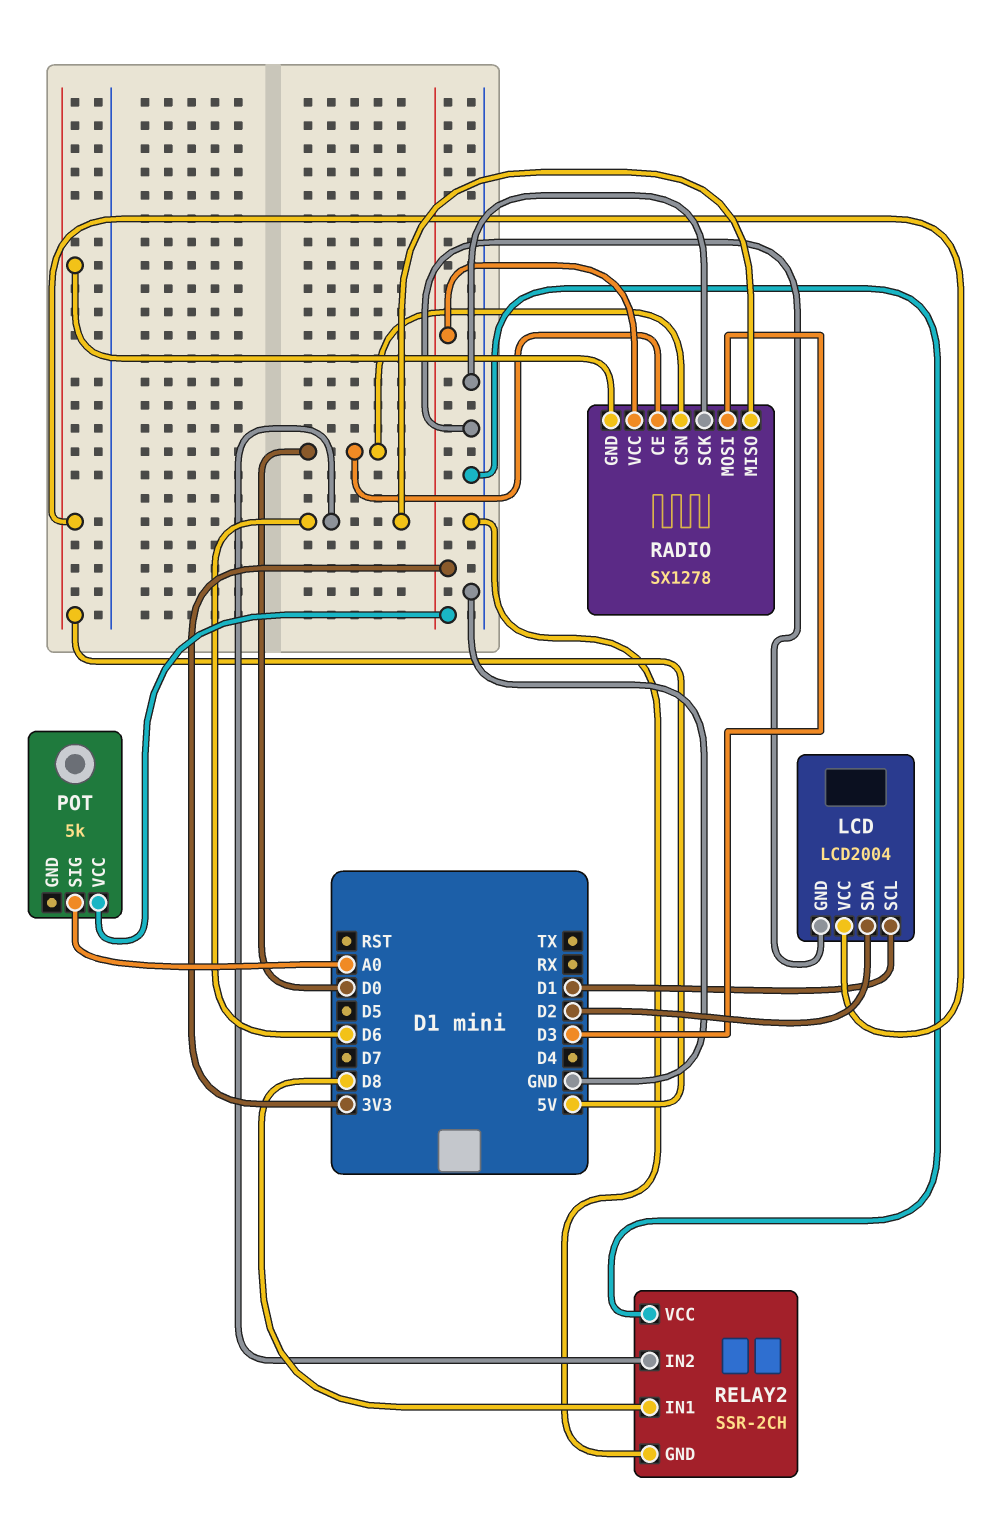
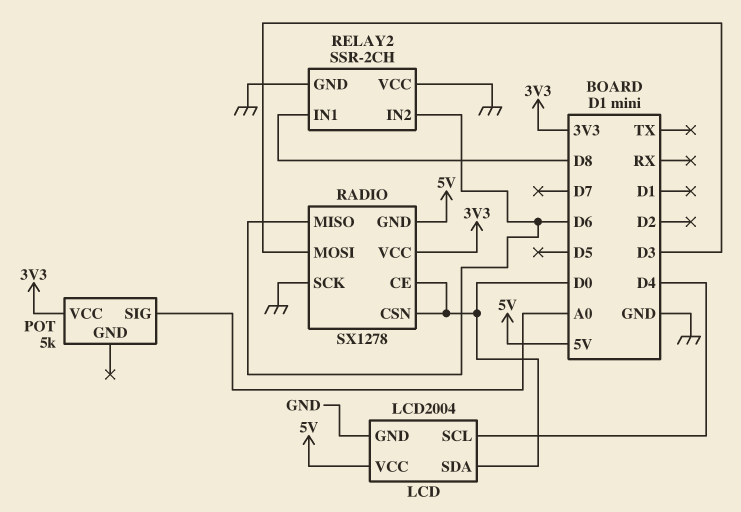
LCD pin SCL: D1 -> D4
LCD pin SDA: D2 -> D0

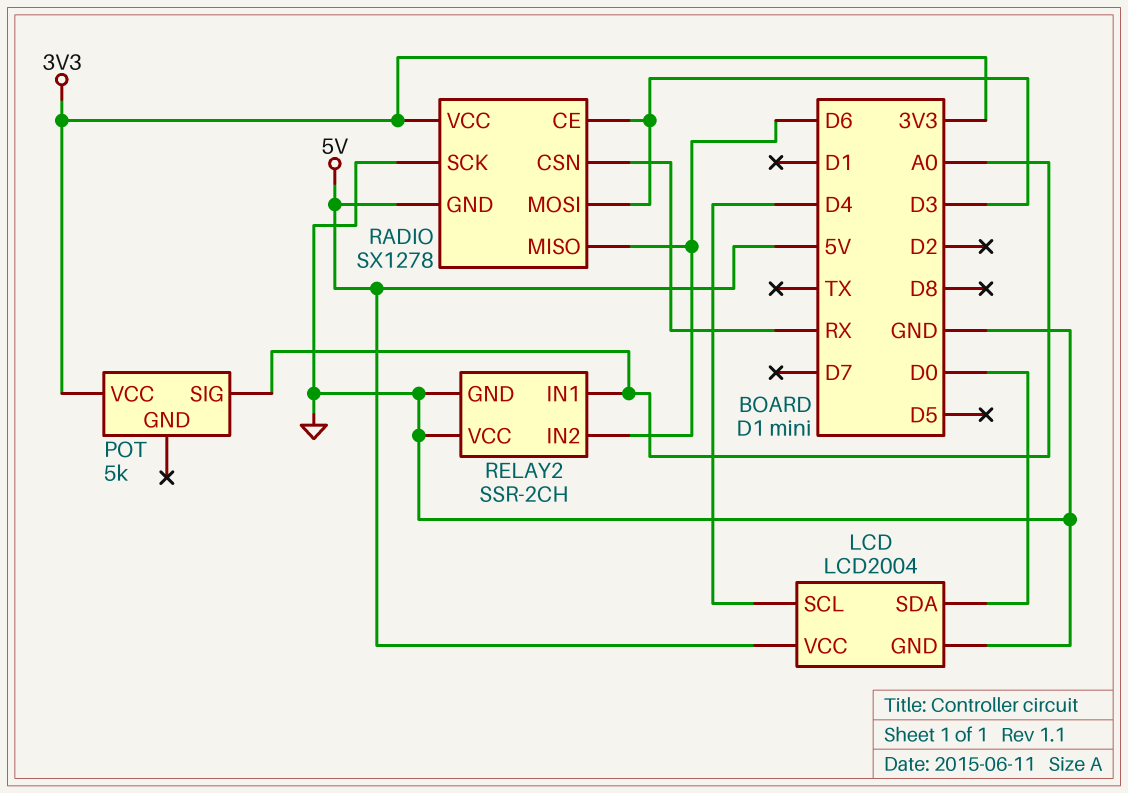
RADIO pin CE: D0 -> D3
RADIO pin CSN: D0 -> RX
RELAY2 pin IN1: D8 -> A0

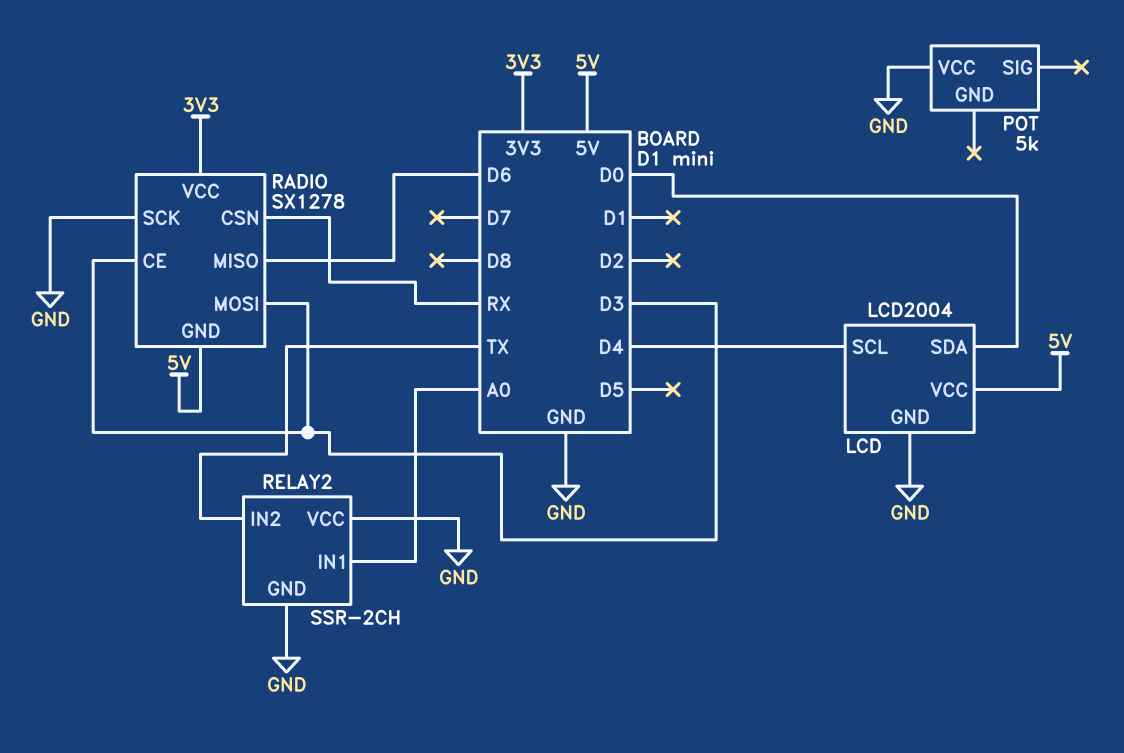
POT pin SIG: A0 -> none
POT pin VCC: 3V3 -> GND
RELAY2 pin IN2: D6 -> TX

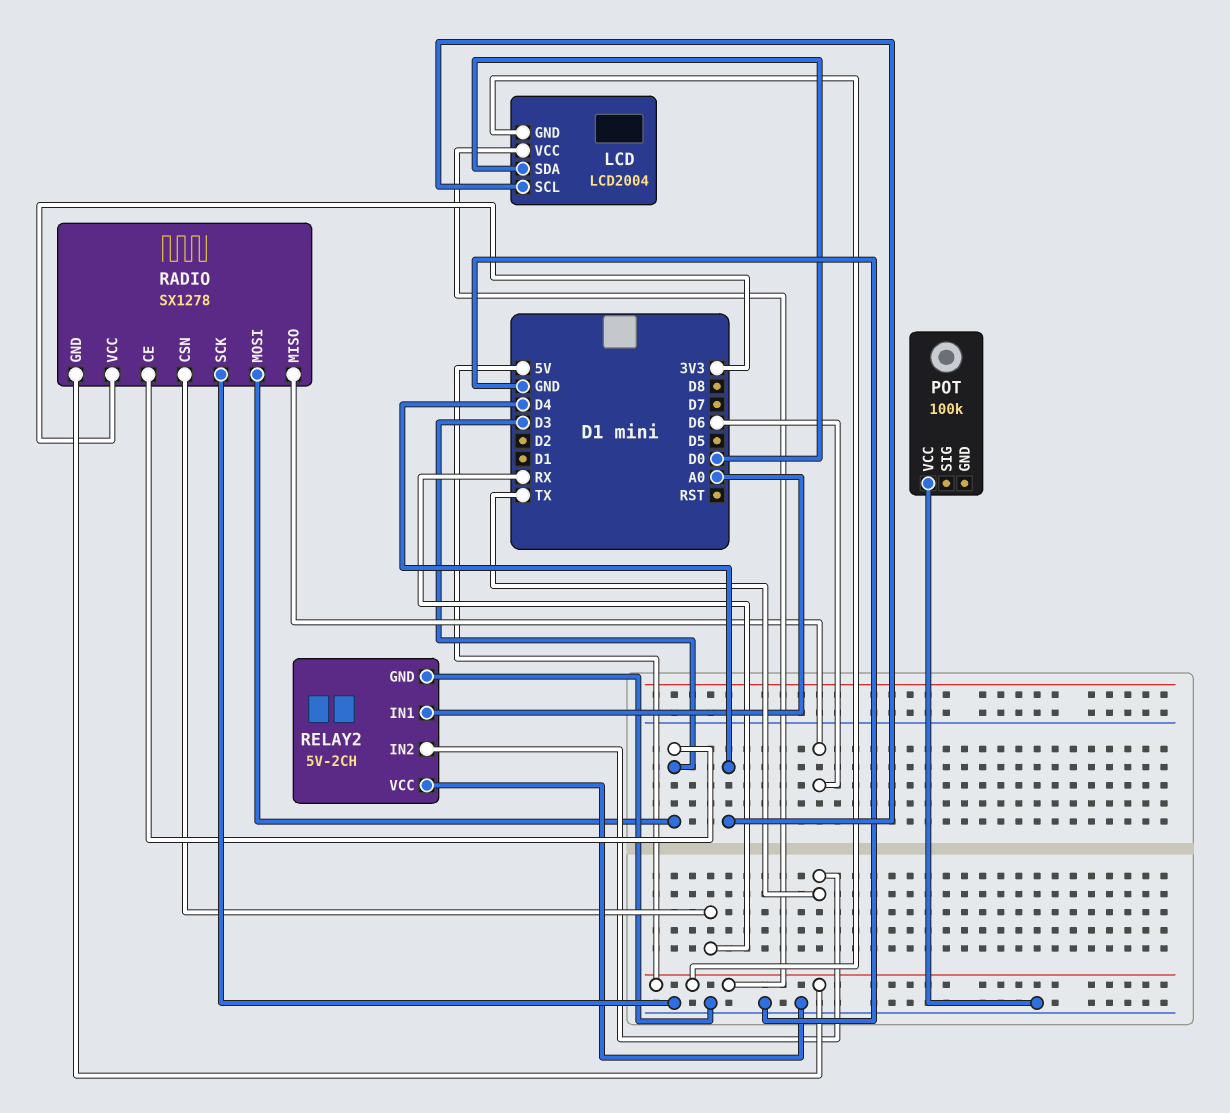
LCD pin GND: GND -> 5V
POT: 5k -> 100k
RELAY2: SSR-2CH -> 5V-2CH

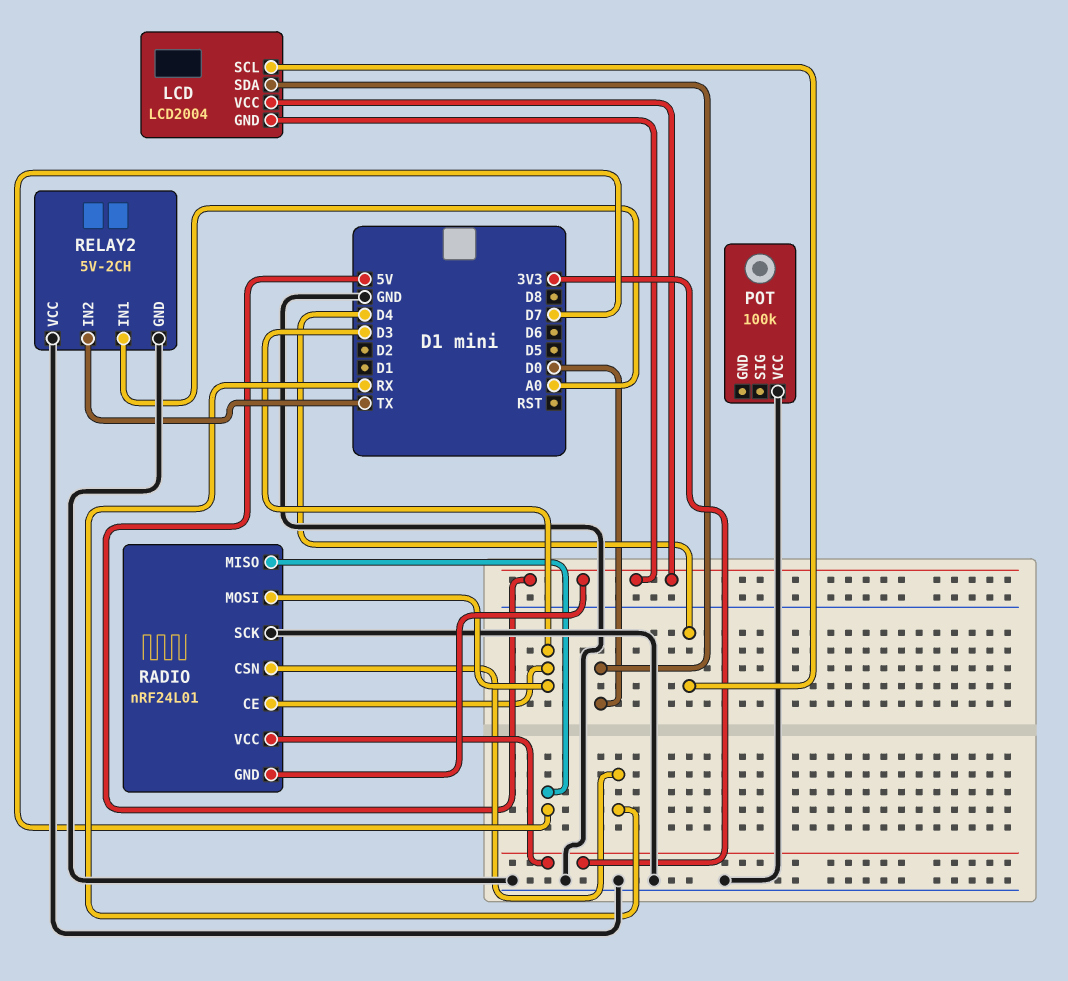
RADIO: SX1278 -> nRF24L01
RADIO pin MISO: D6 -> D7

